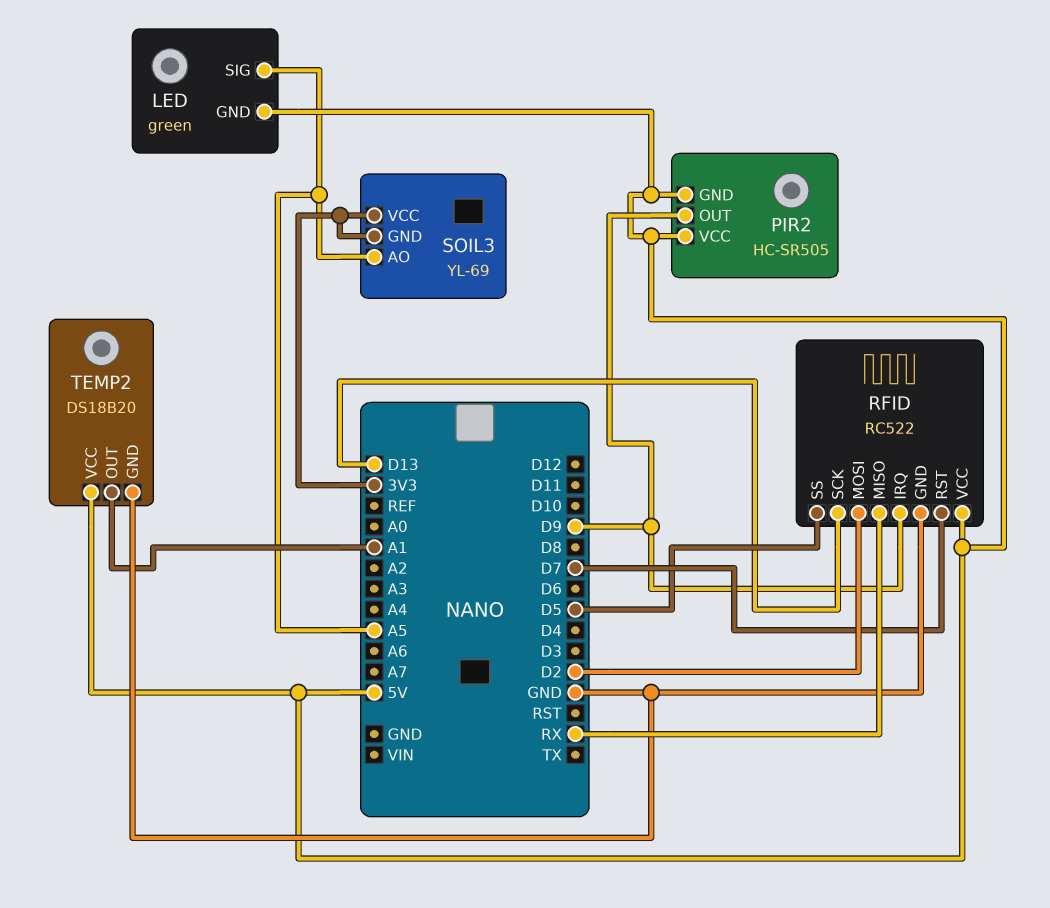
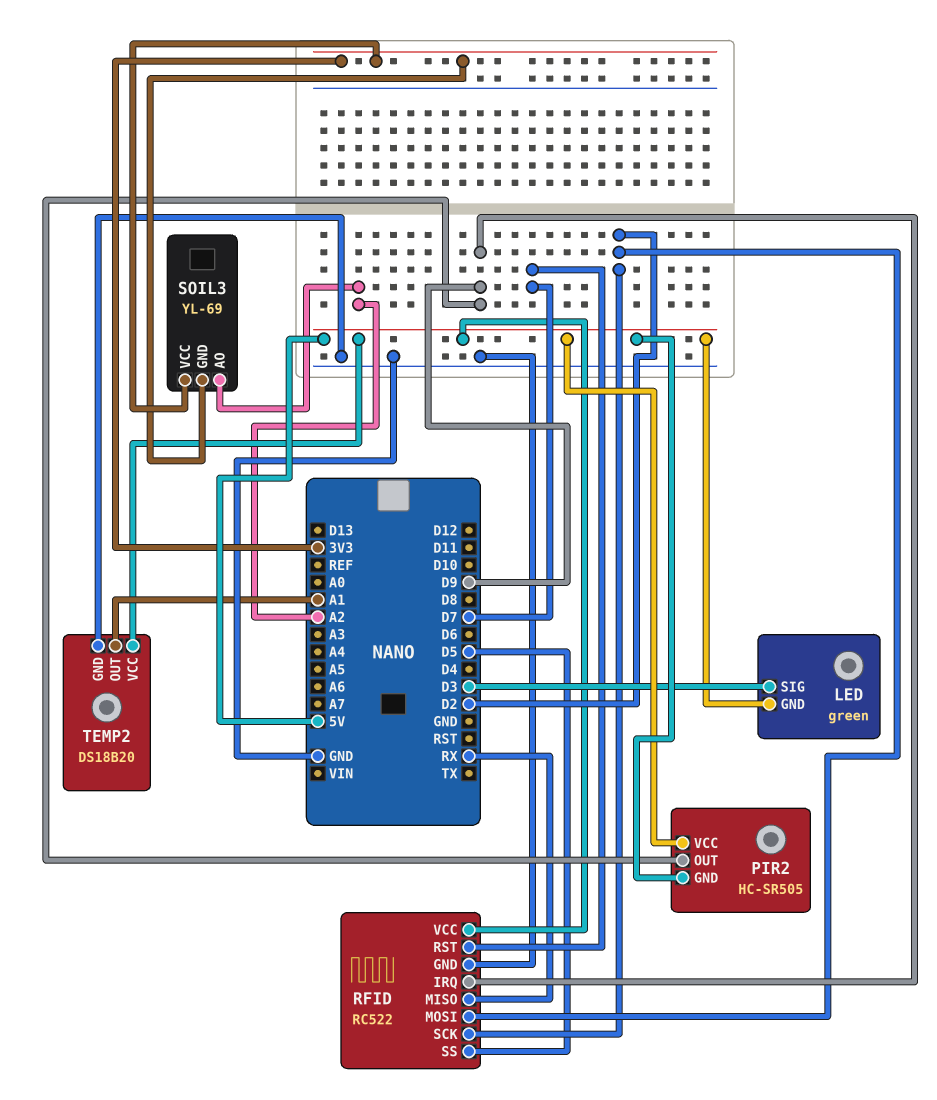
LED pin SIG: A5 -> D3
RFID pin SCK: D13 -> D2
SOIL3 pin AO: A5 -> A2

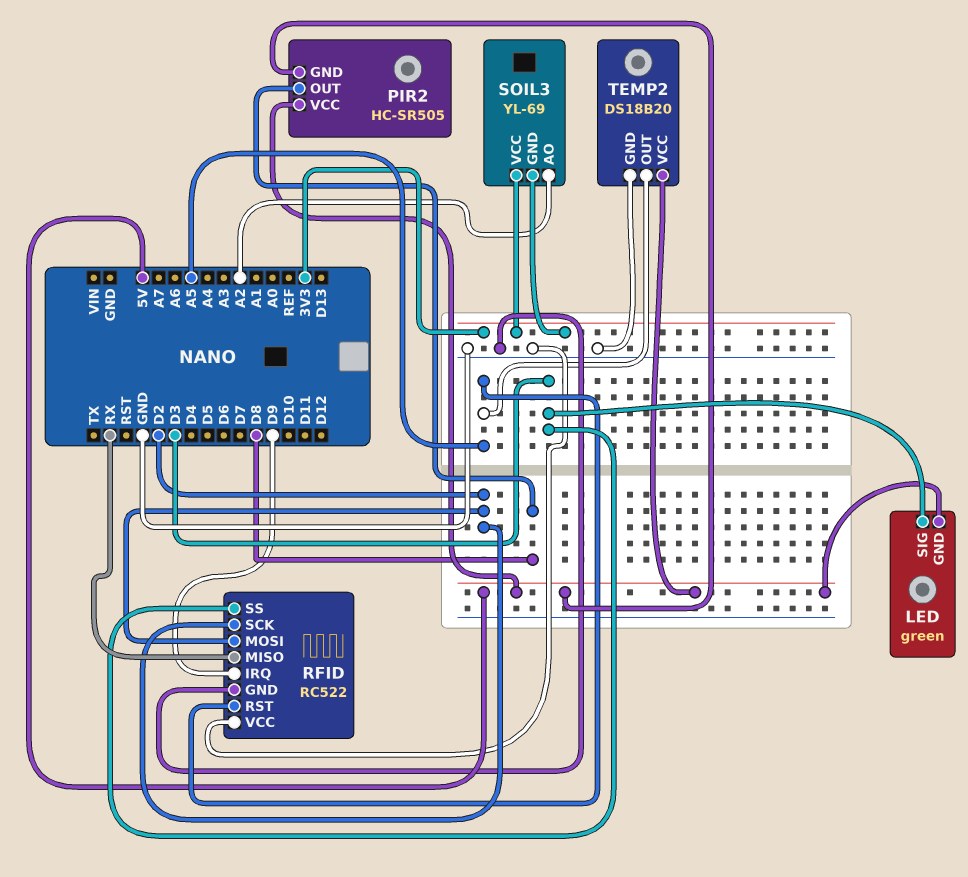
PIR2 pin OUT: D9 -> D8
RFID pin RST: D7 -> A5
RFID pin SS: D5 -> D3
RFID pin VCC: 5V -> GND
TEMP2 pin OUT: A1 -> A5

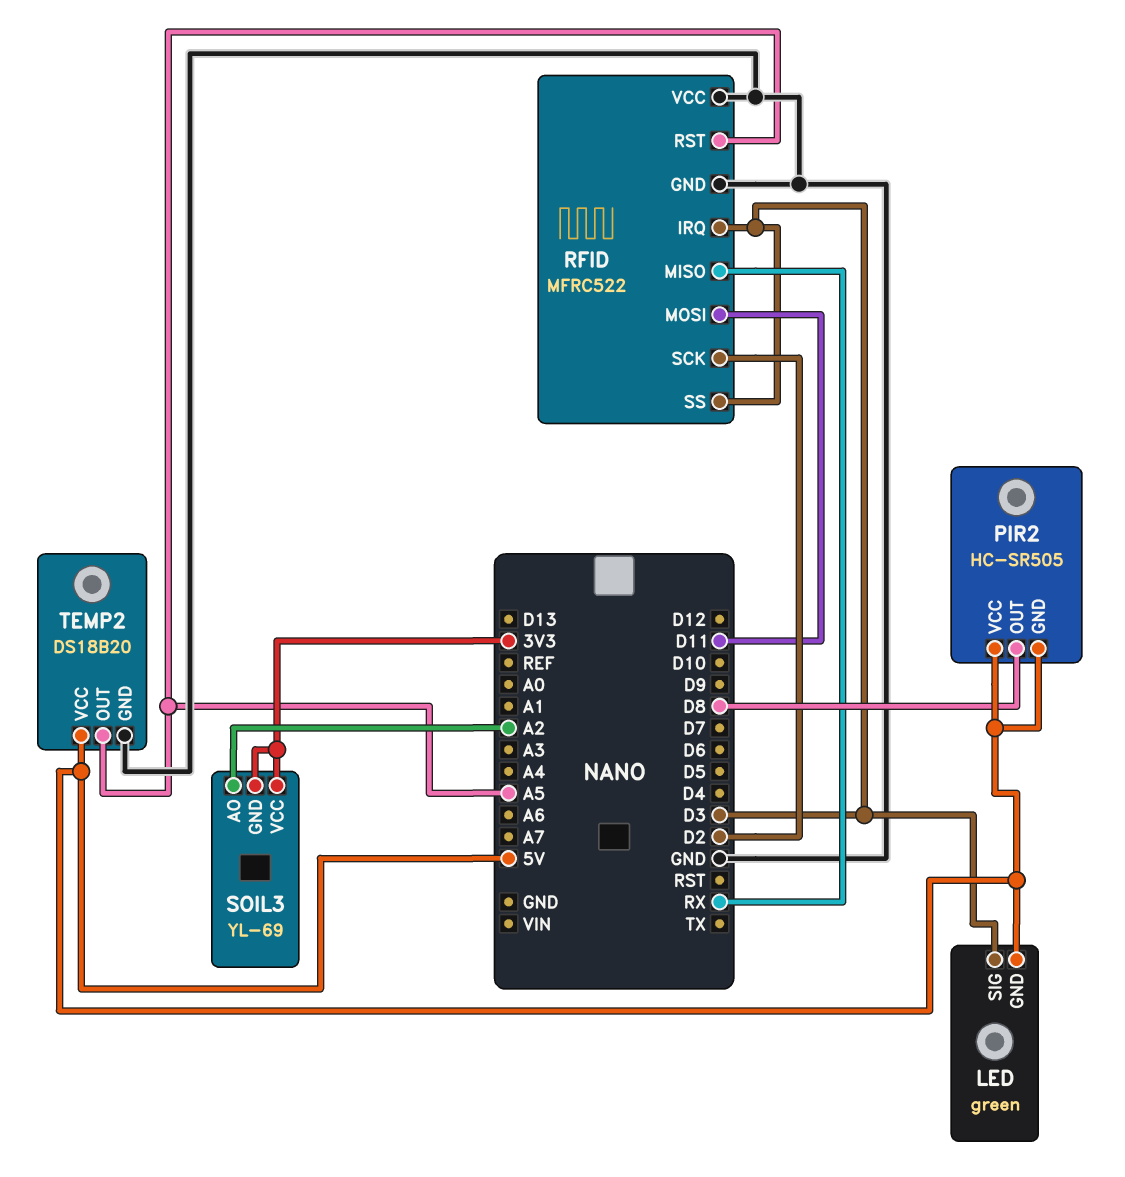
RFID: RC522 -> MFRC522
RFID pin IRQ: D9 -> D3
RFID pin MOSI: D2 -> D11

